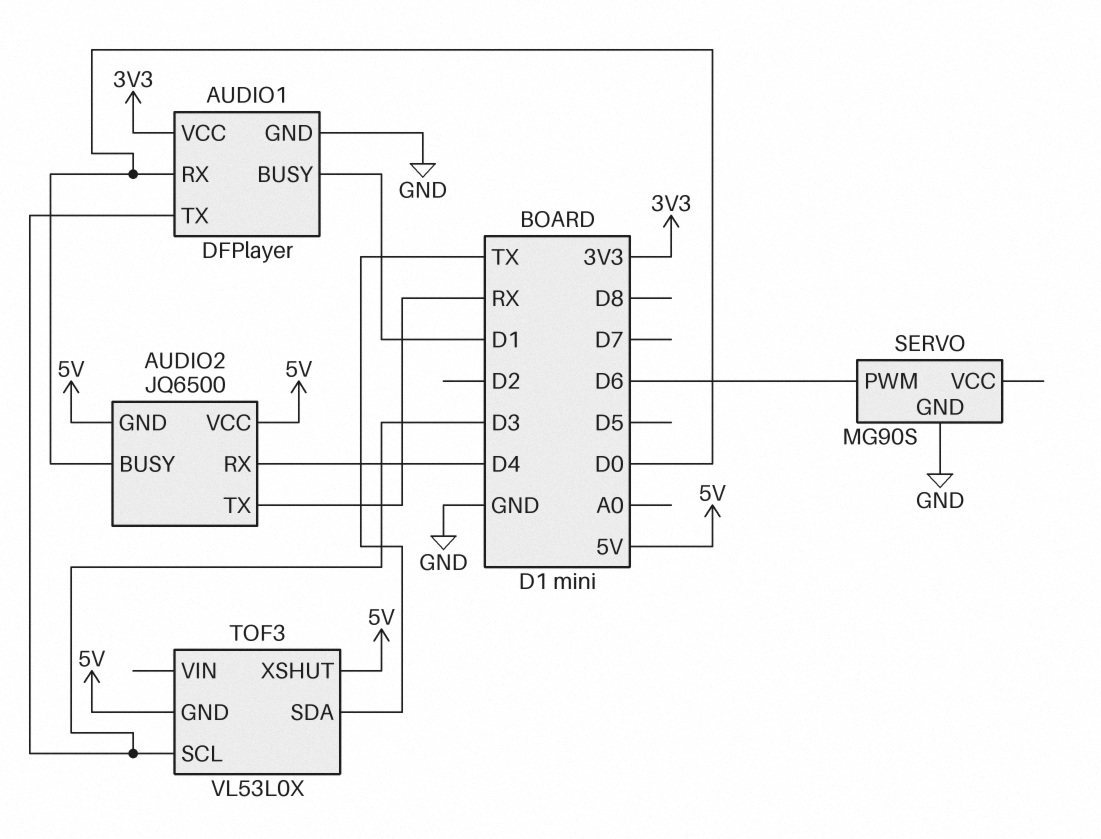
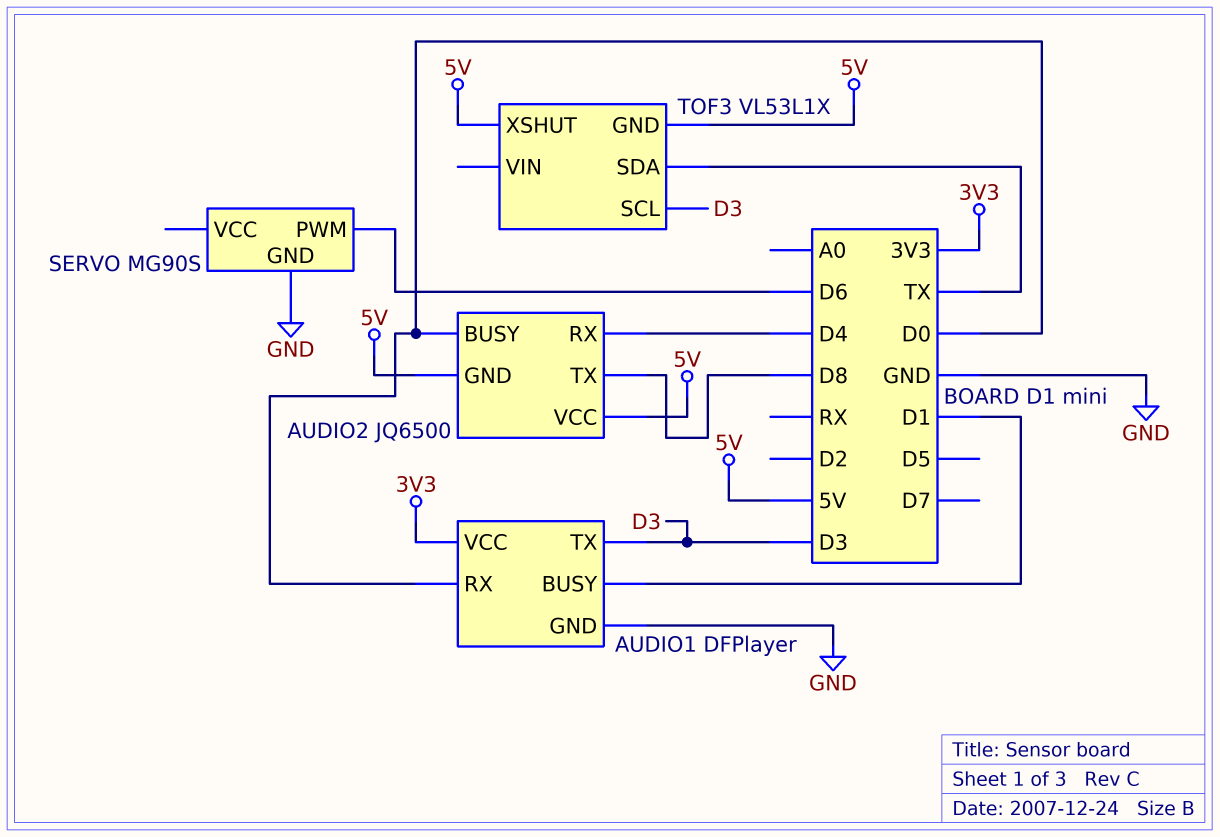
AUDIO2 pin TX: RX -> D8
TOF3: VL53L0X -> VL53L1X

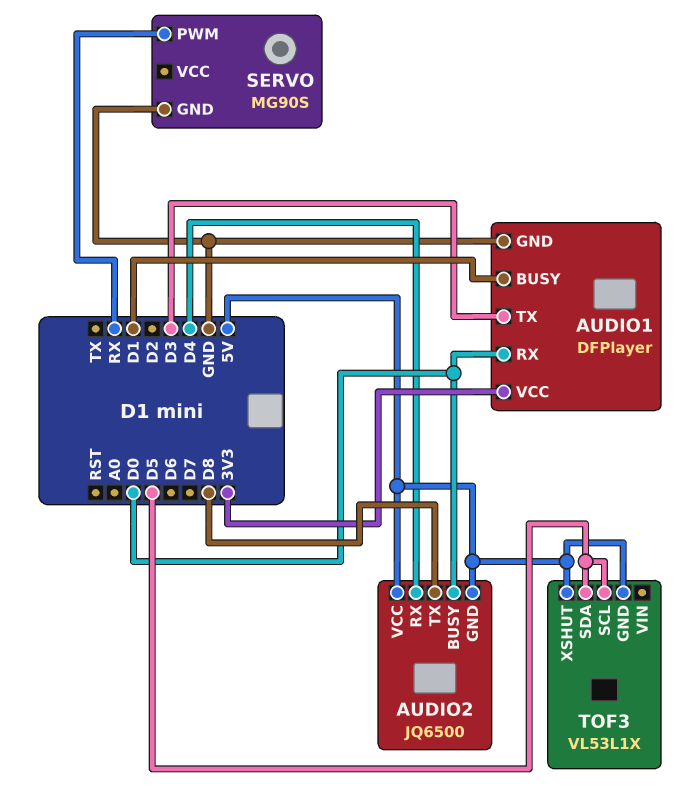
SERVO pin PWM: D6 -> RX
TOF3 pin SCL: D3 -> D5
TOF3 pin SDA: TX -> D5

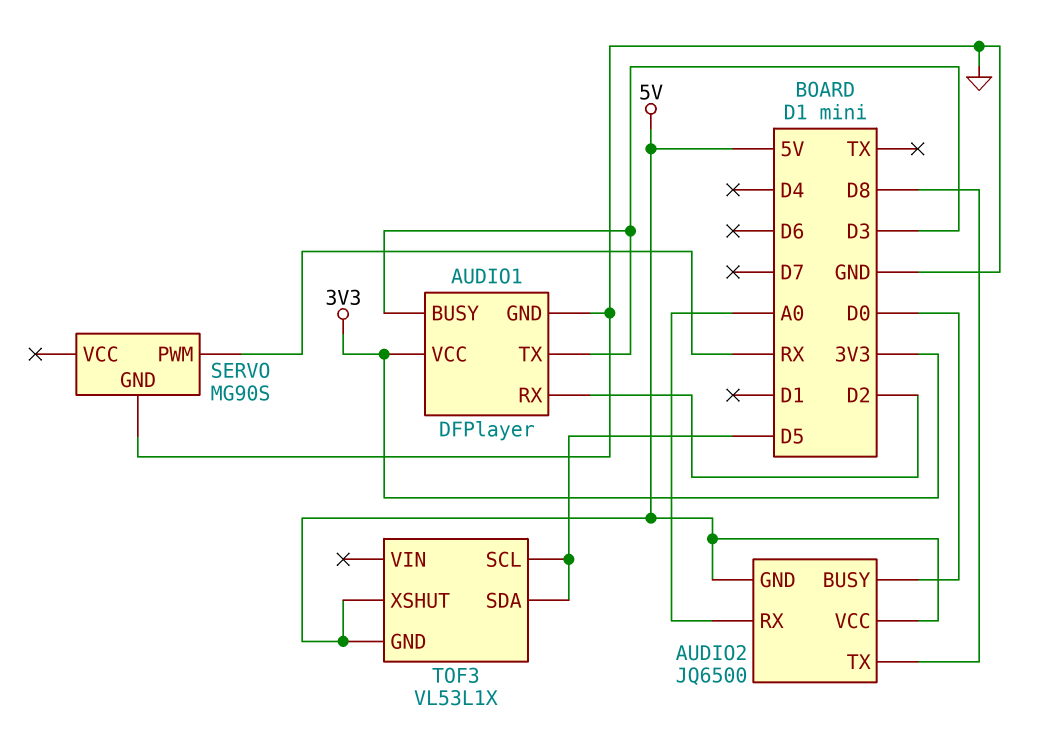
AUDIO1 pin BUSY: D1 -> D3
AUDIO1 pin RX: D0 -> D2
AUDIO2 pin RX: D4 -> A0

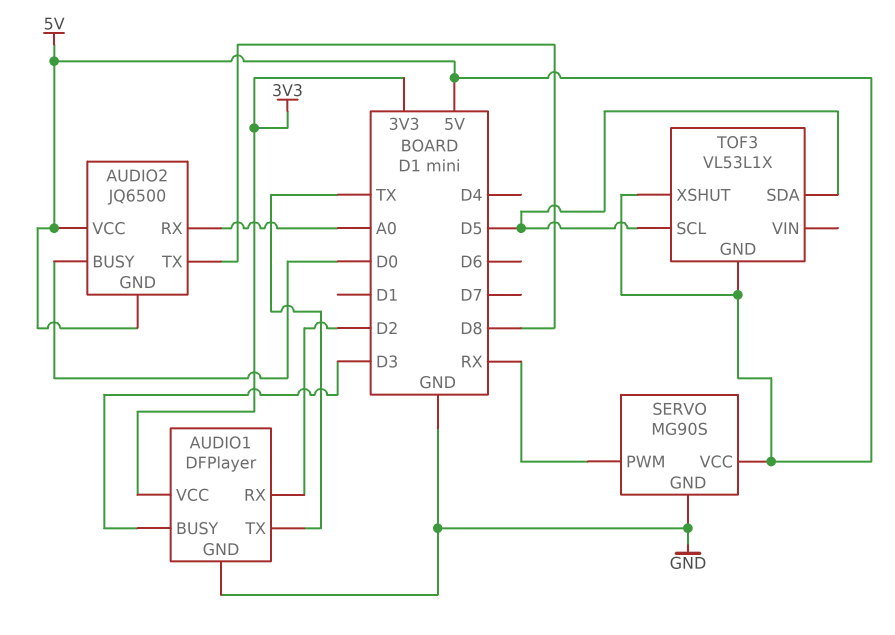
AUDIO1 pin TX: D3 -> TX
SERVO pin VCC: none -> 5V

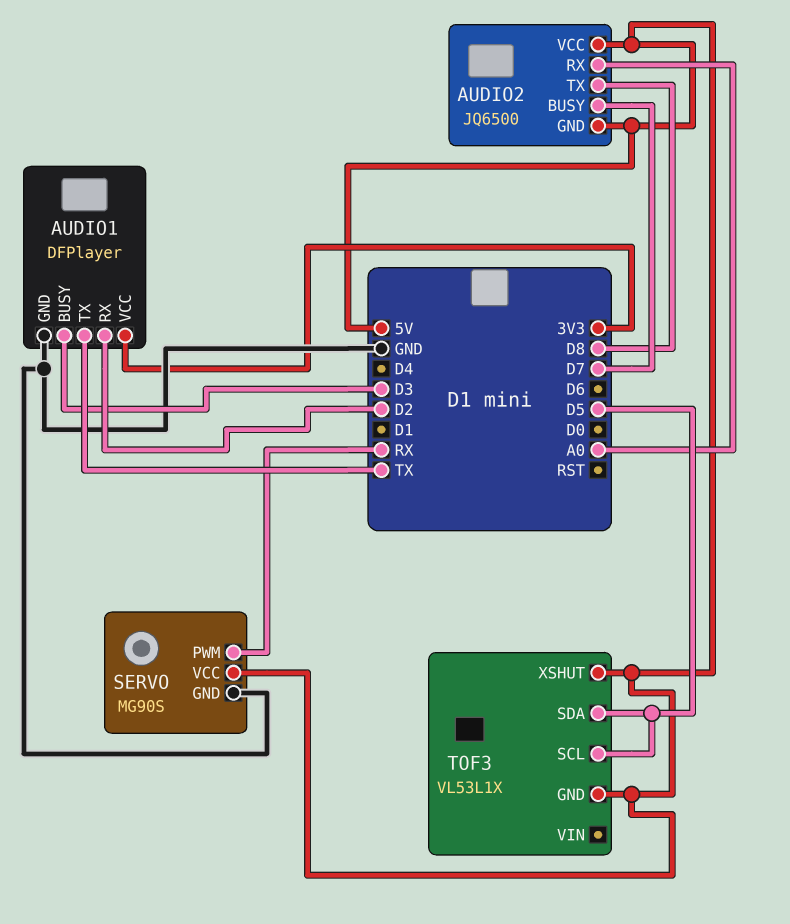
AUDIO2 pin BUSY: D0 -> D7

